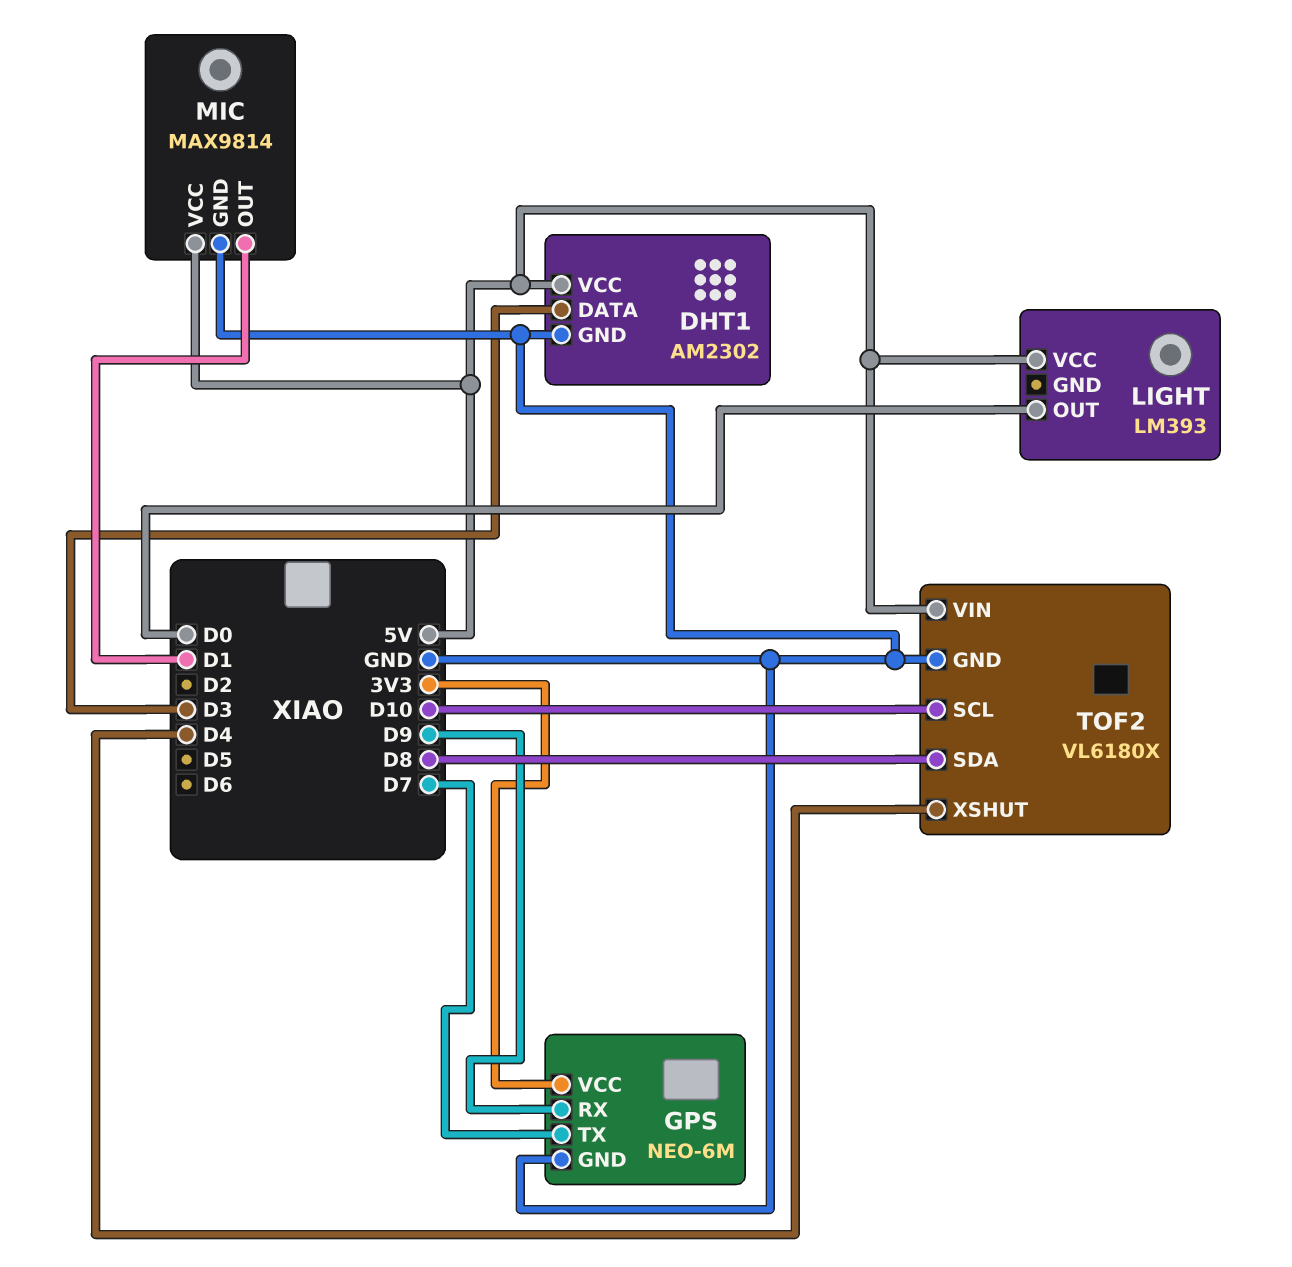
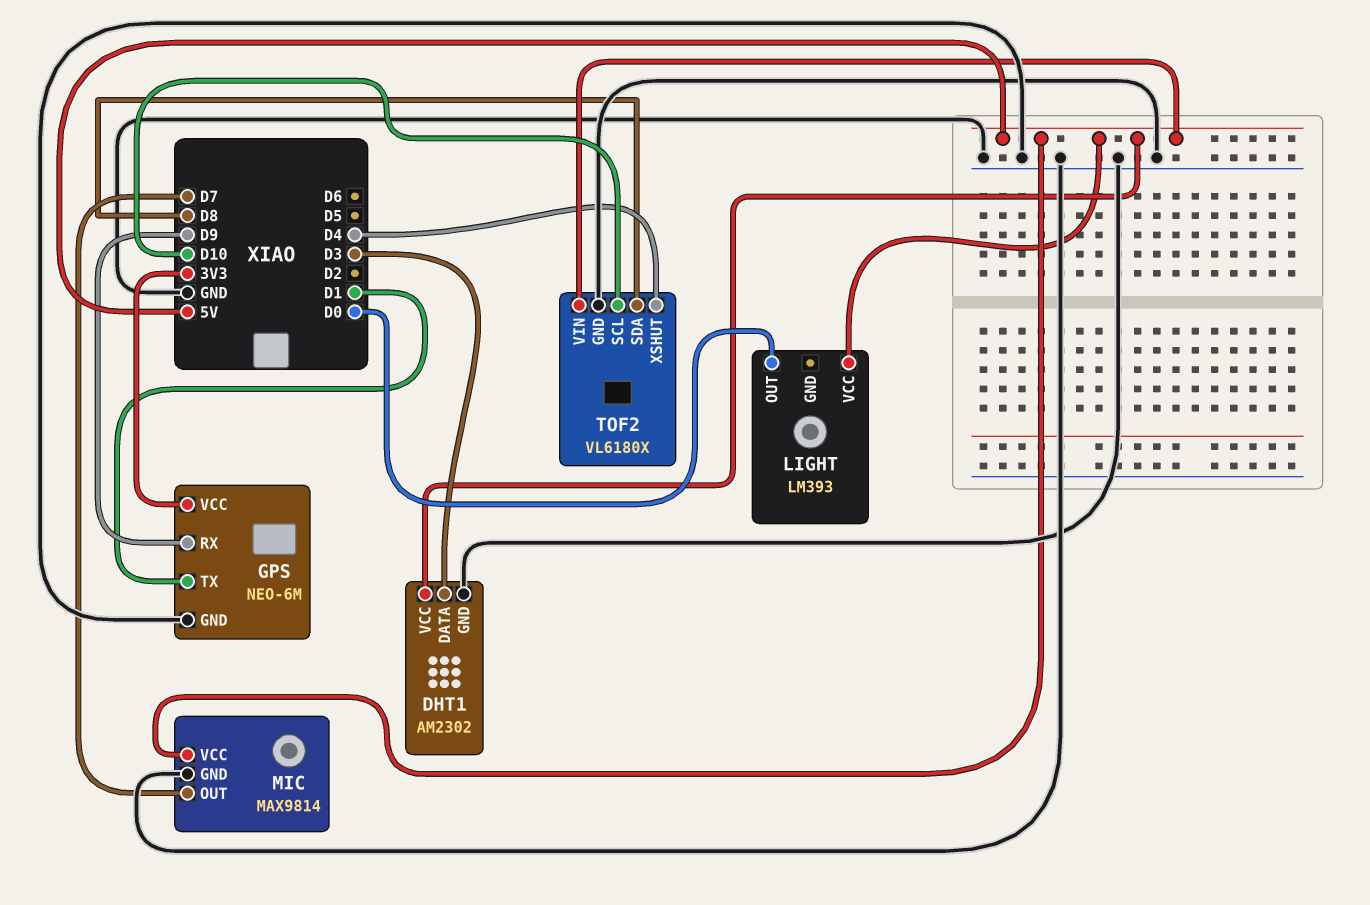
GPS pin TX: D7 -> D1
MIC pin OUT: D1 -> D7

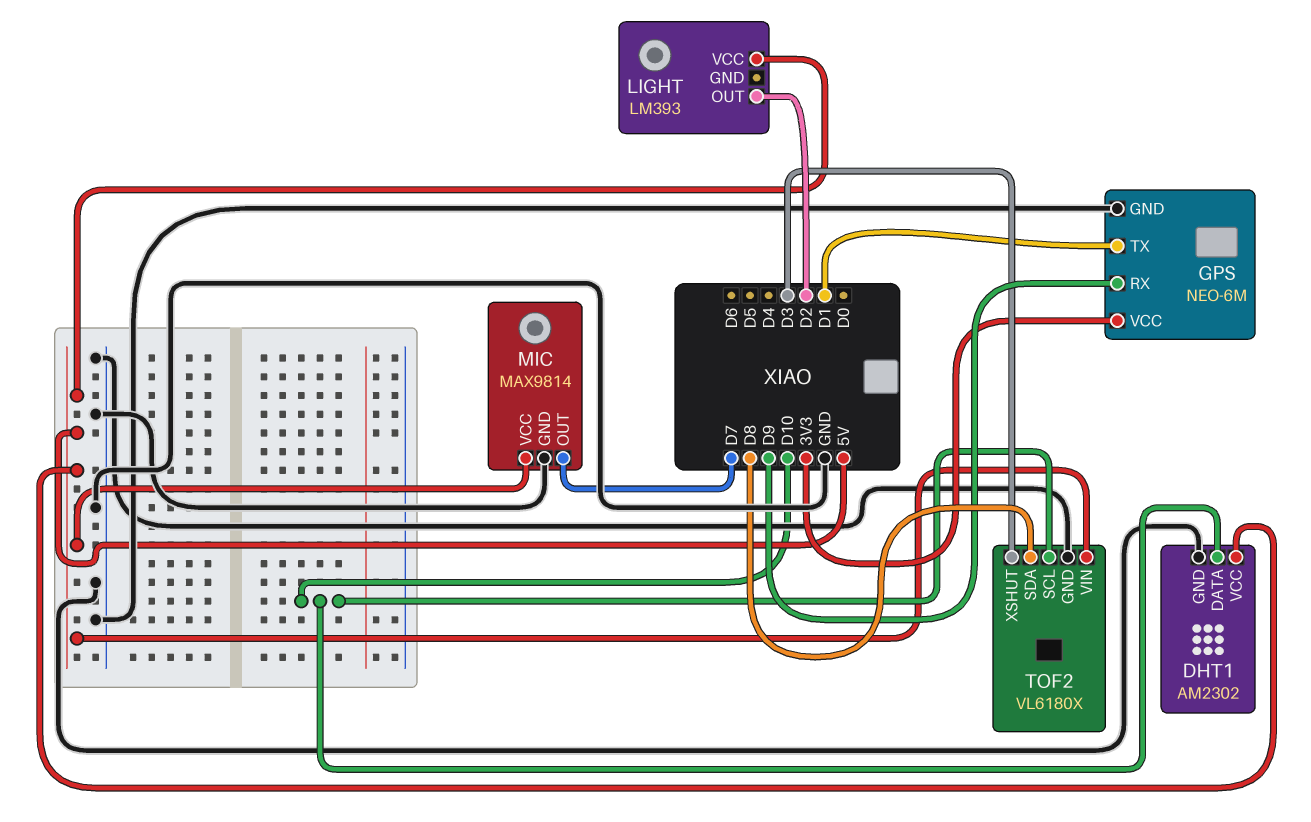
DHT1 pin DATA: D3 -> D10
LIGHT pin OUT: D0 -> D2
TOF2 pin XSHUT: D4 -> D3

